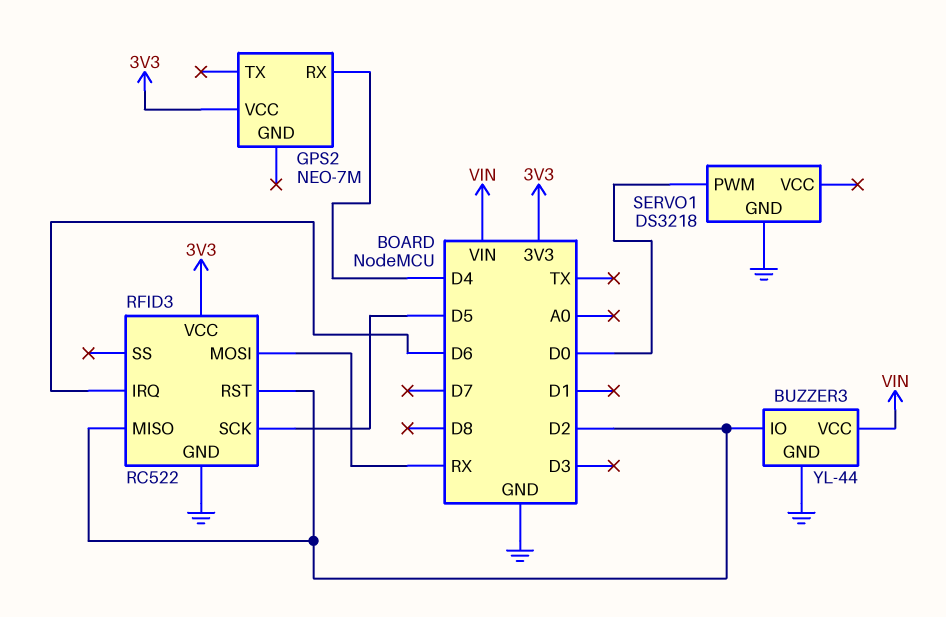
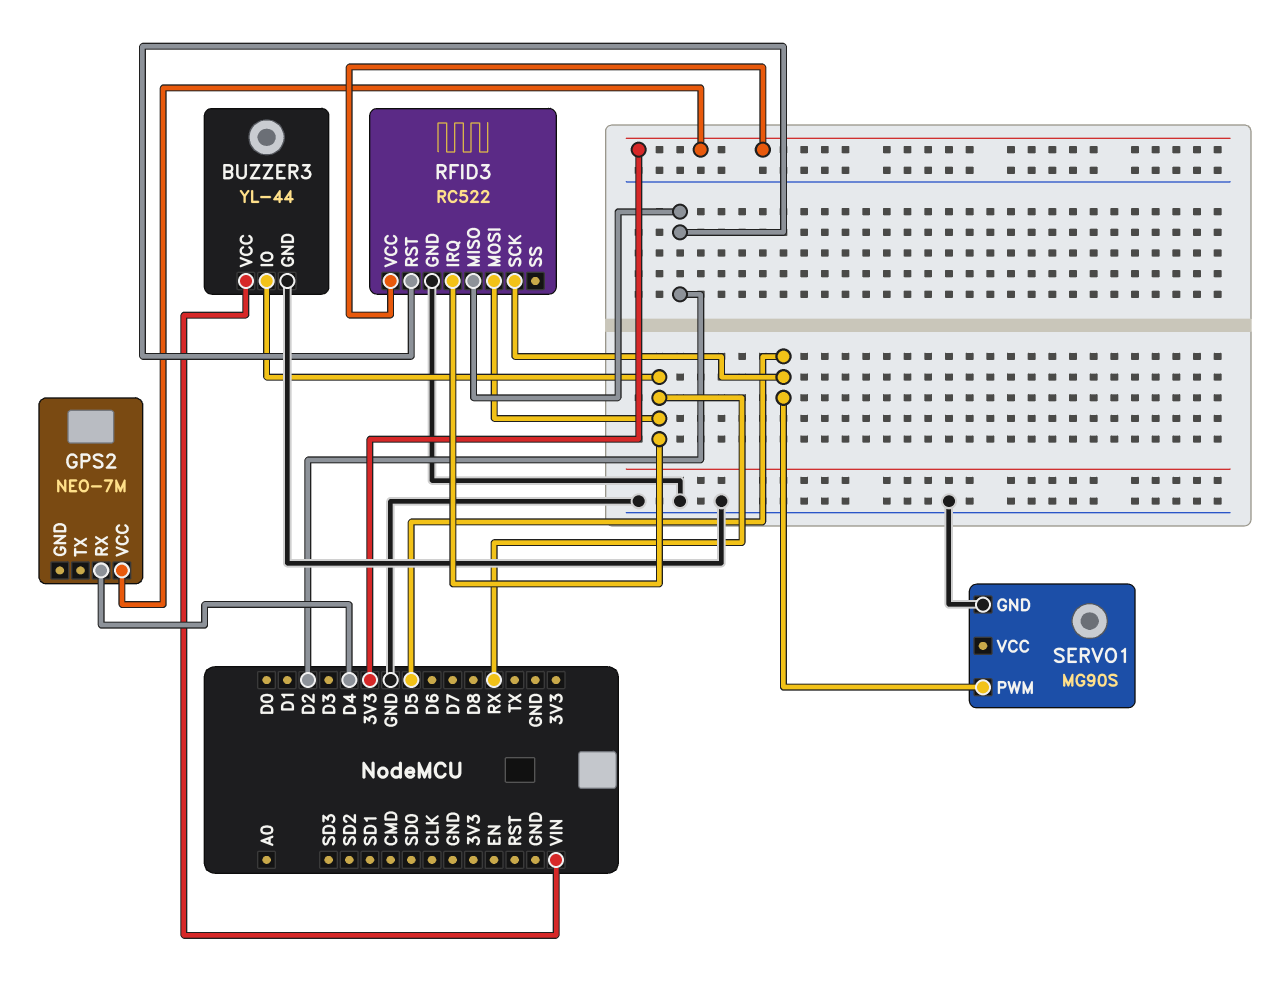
BUZZER3 pin IO: D2 -> RX
RFID3 pin IRQ: D6 -> RX
SERVO1: DS3218 -> MG90S
SERVO1 pin PWM: D0 -> D5

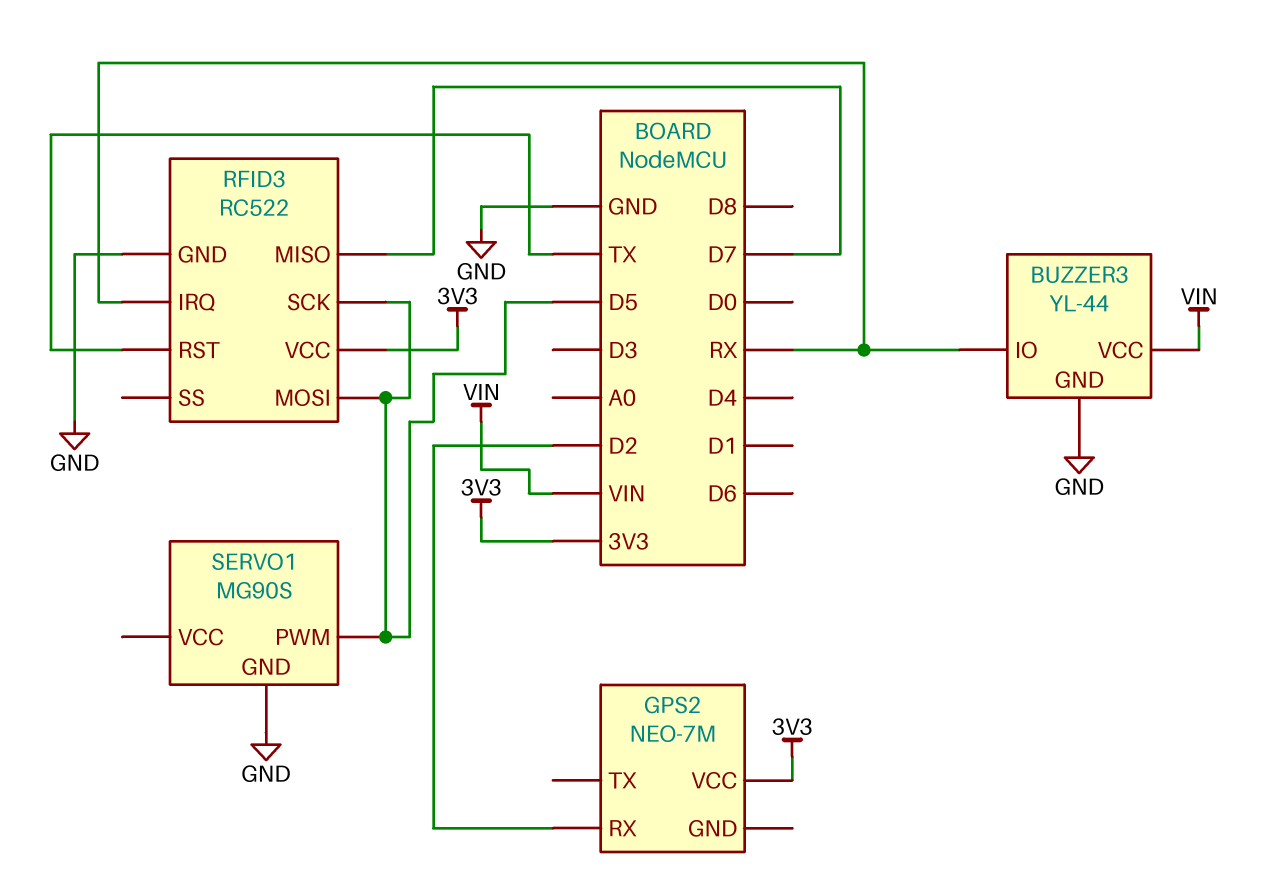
GPS2 pin RX: D4 -> D2
RFID3 pin MISO: D2 -> D7
RFID3 pin MOSI: RX -> D5
RFID3 pin RST: D2 -> TX

